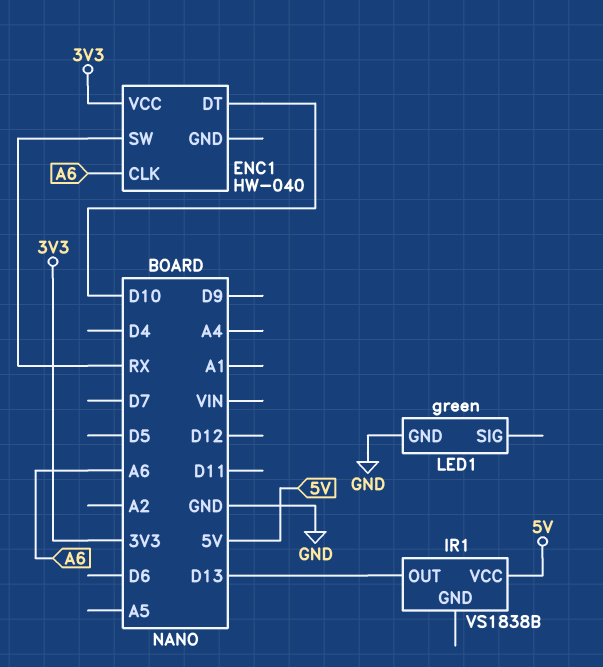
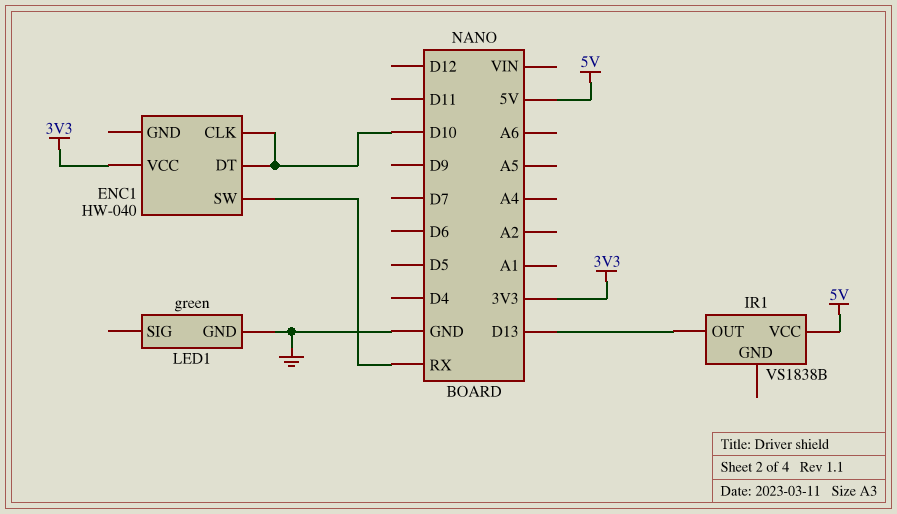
ENC1 pin CLK: A6 -> D10

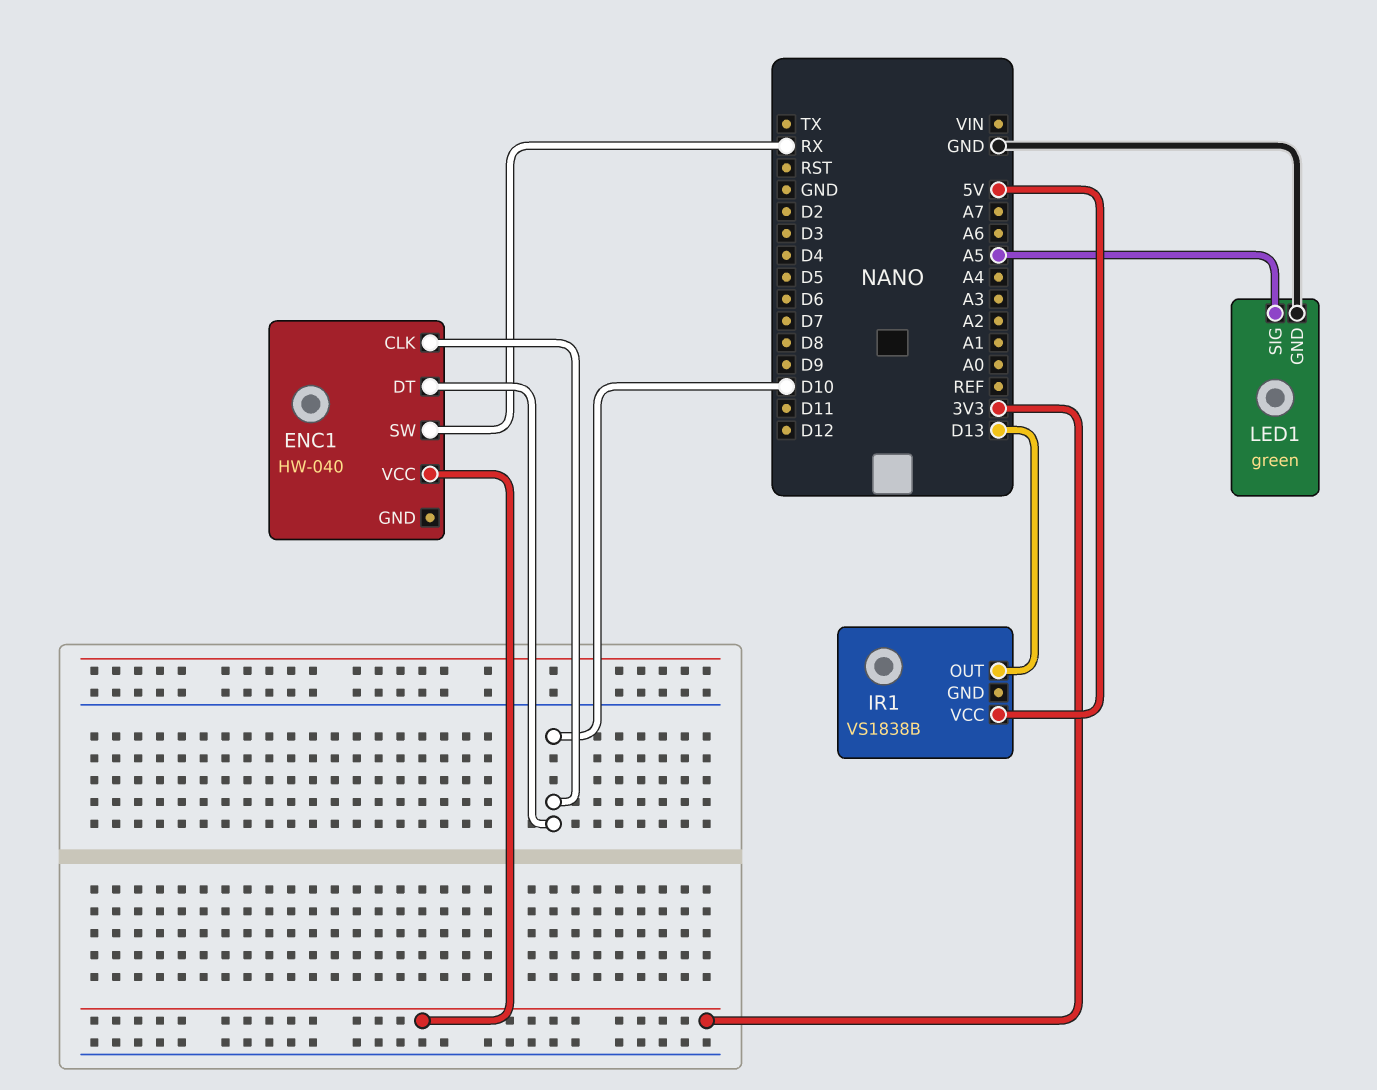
LED1 pin SIG: none -> A5

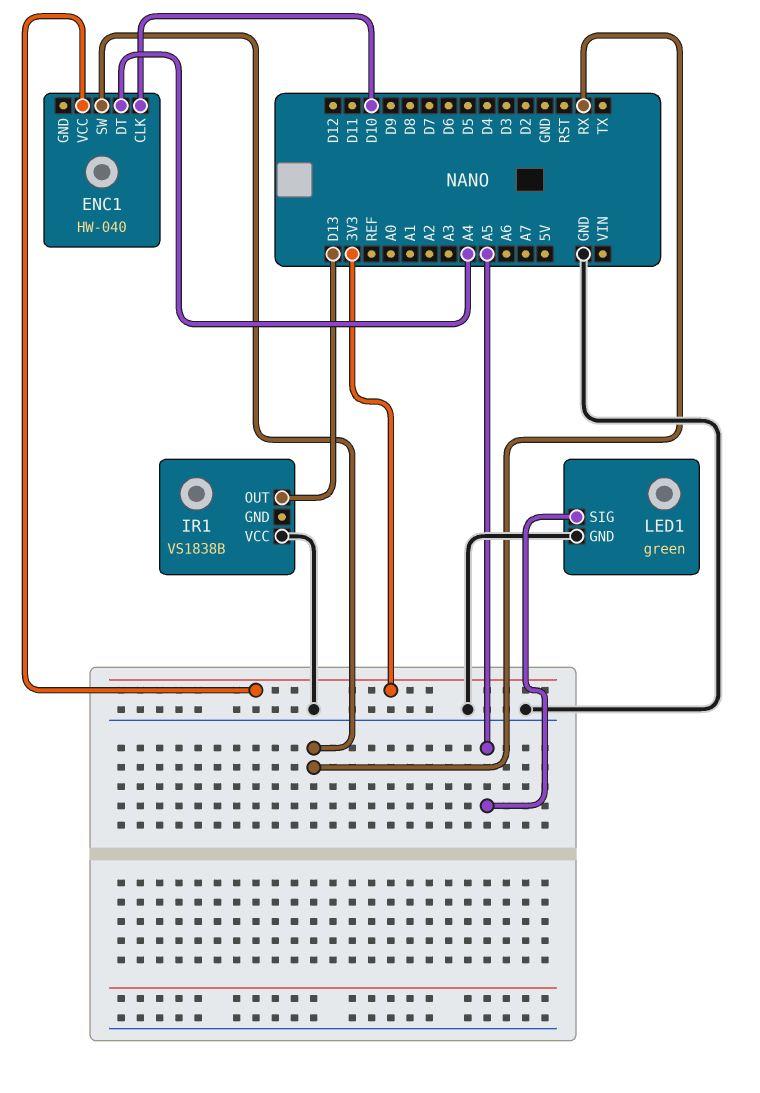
ENC1 pin DT: D10 -> A4
IR1 pin VCC: 5V -> GND

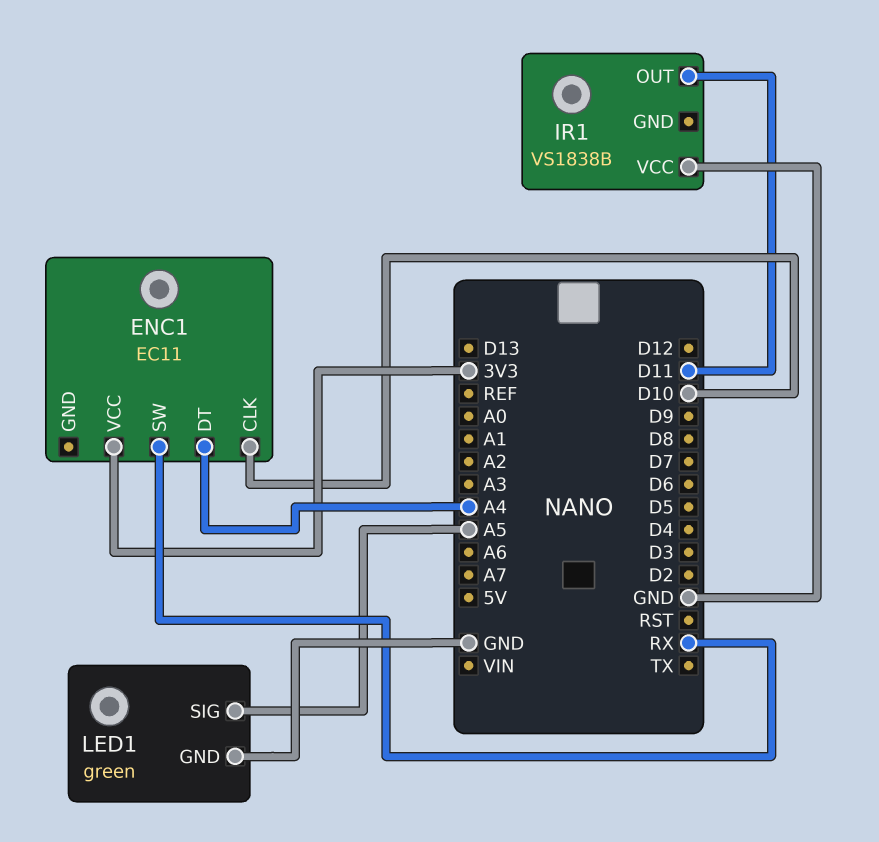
ENC1: HW-040 -> EC11
IR1 pin OUT: D13 -> D11

